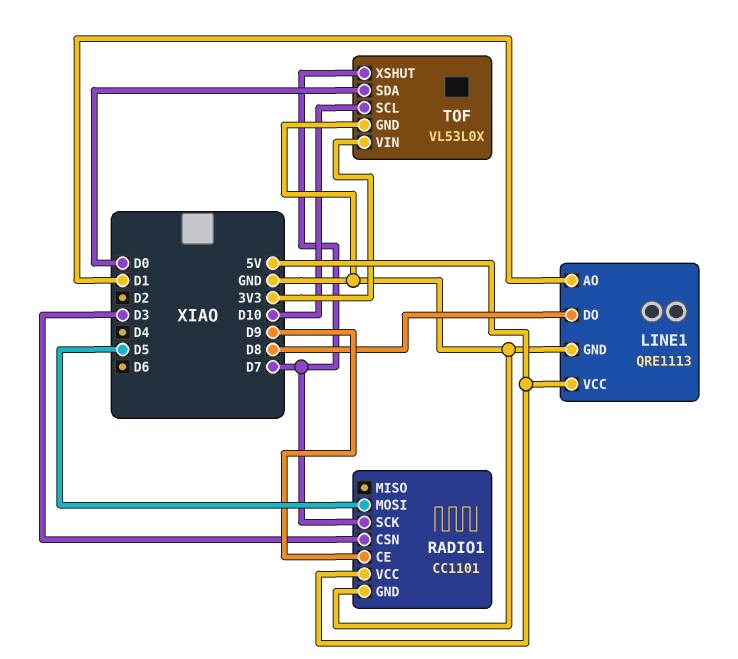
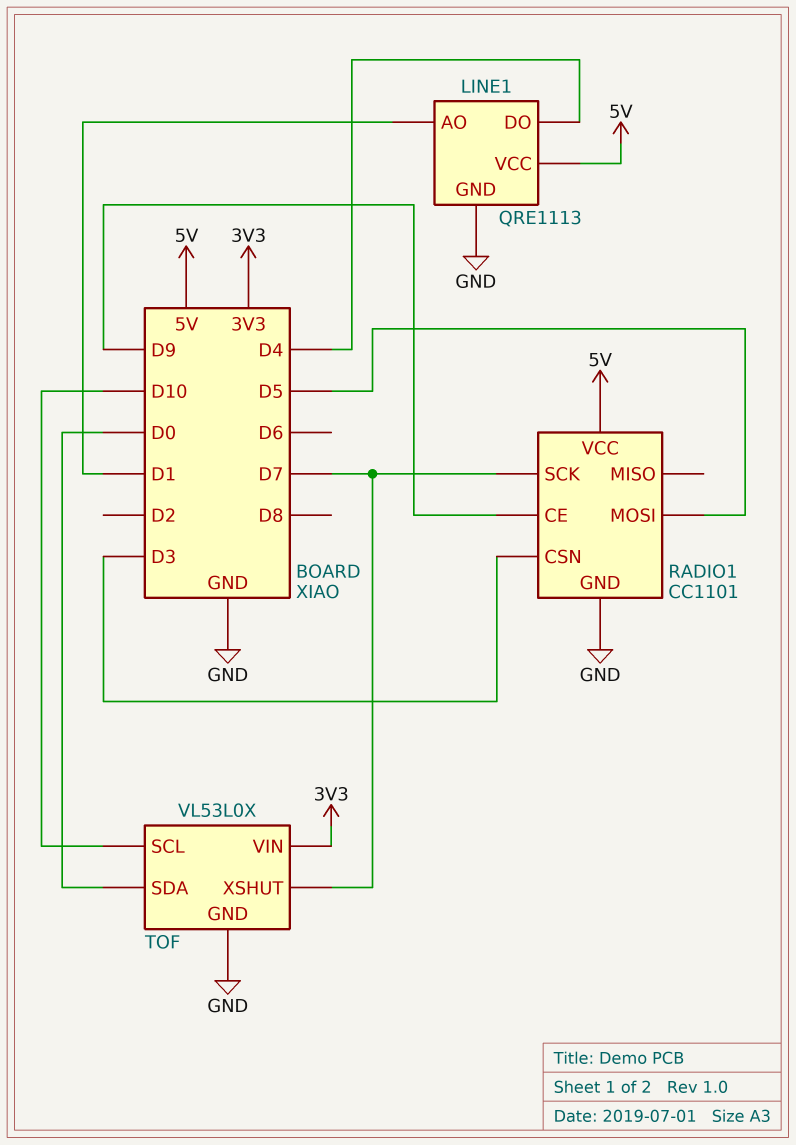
LINE1 pin DO: D8 -> D4

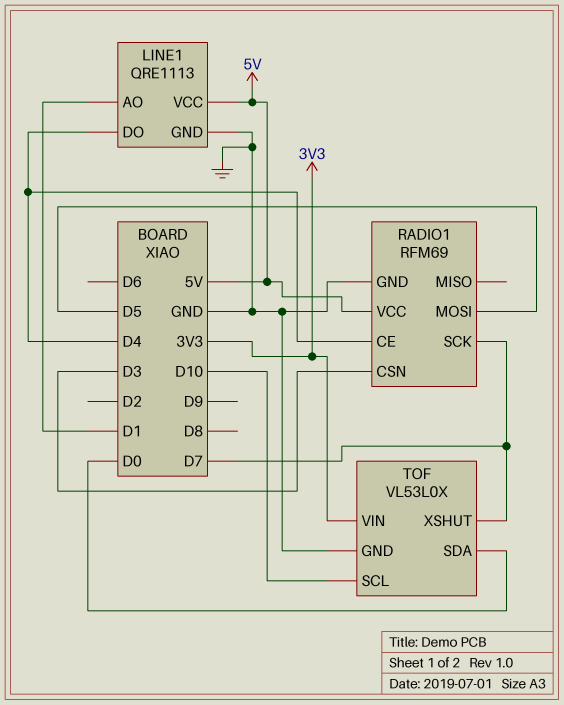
RADIO1: CC1101 -> RFM69
RADIO1 pin CE: D9 -> D4

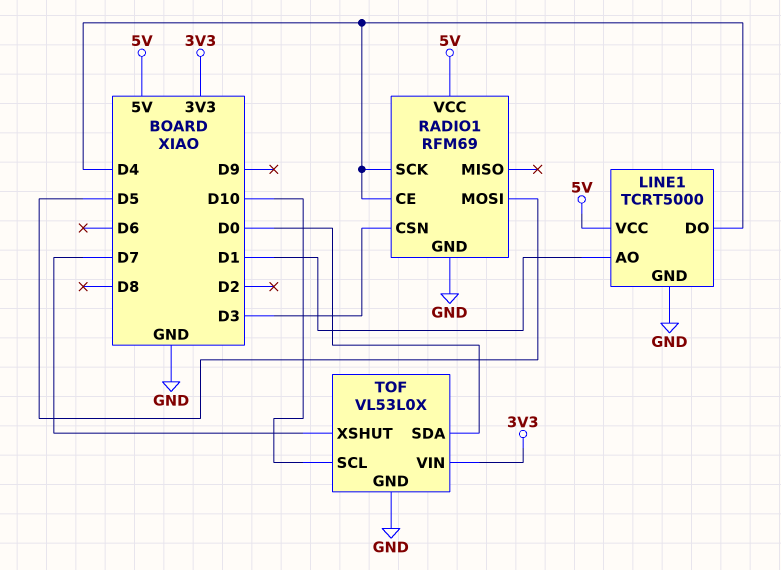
LINE1: QRE1113 -> TCRT5000
RADIO1 pin SCK: D7 -> D4

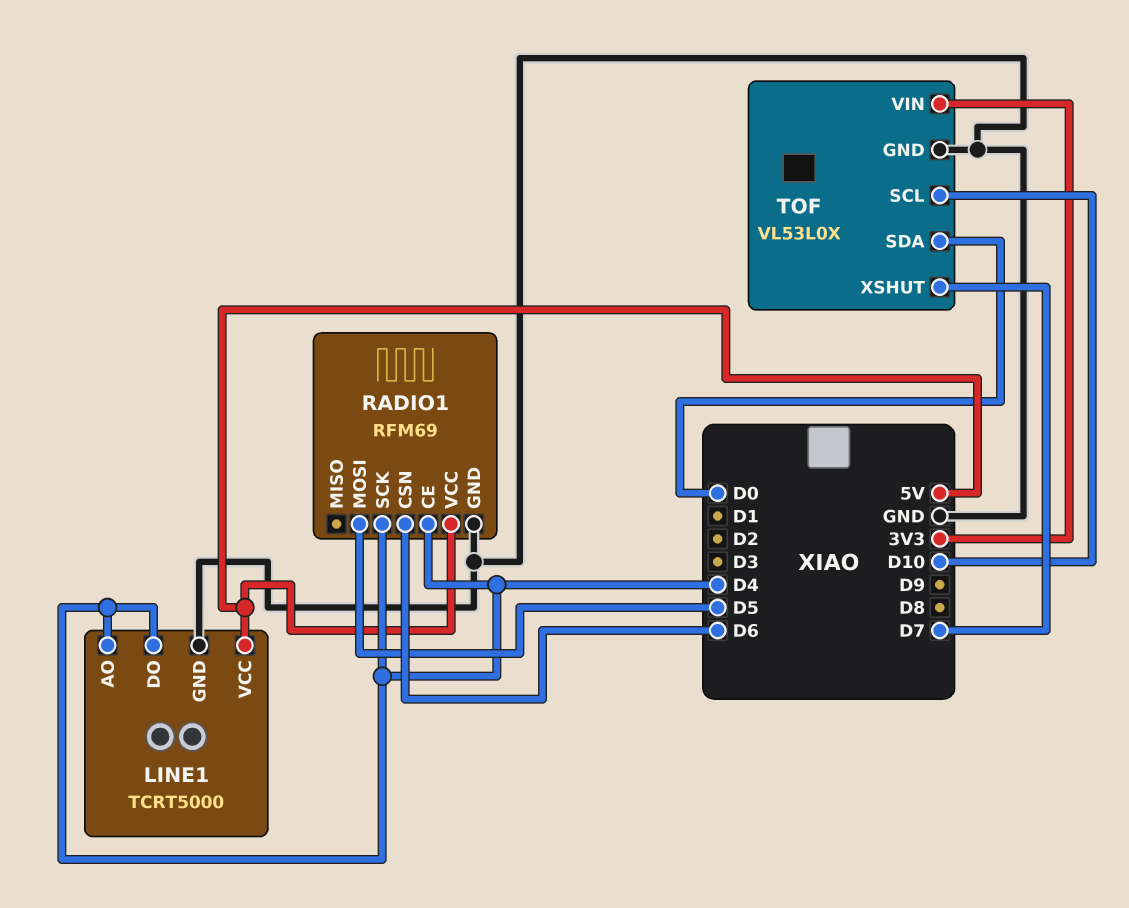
LINE1 pin AO: D1 -> D4
RADIO1 pin CSN: D3 -> D6

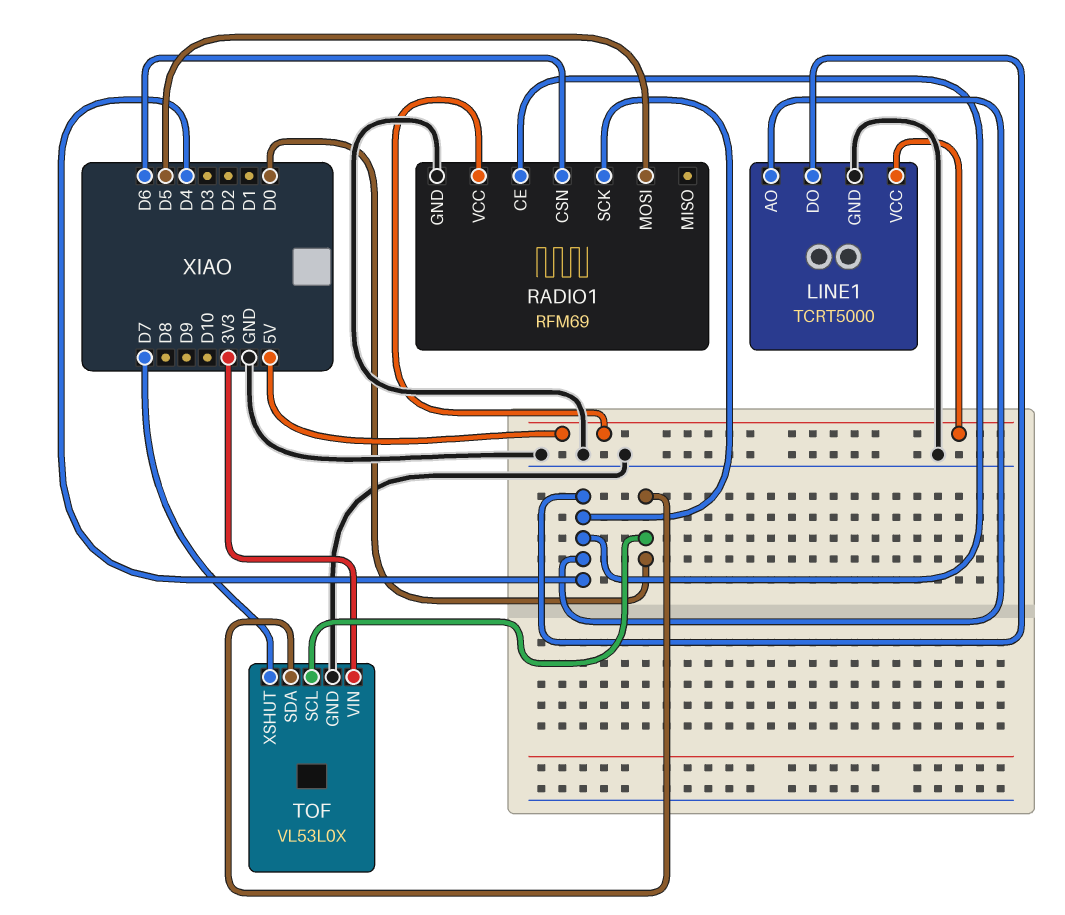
TOF pin SCL: D10 -> D0

